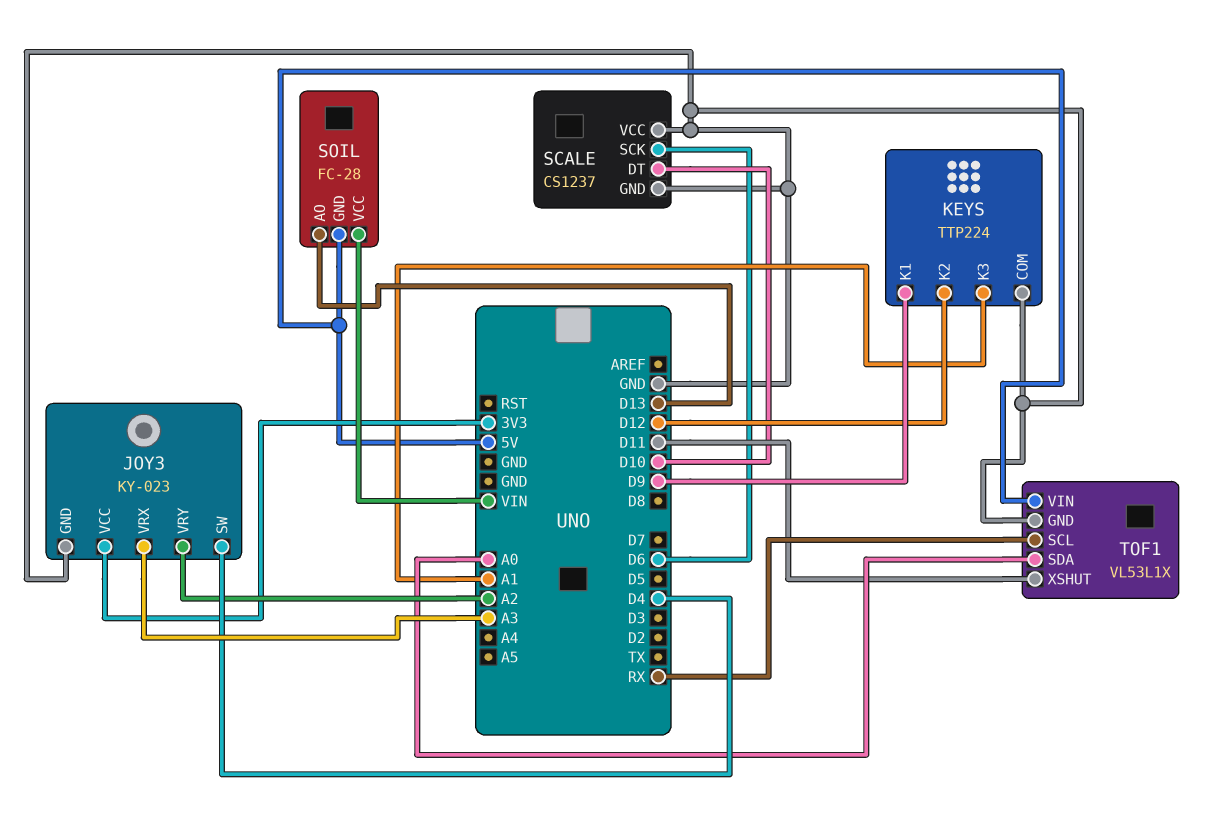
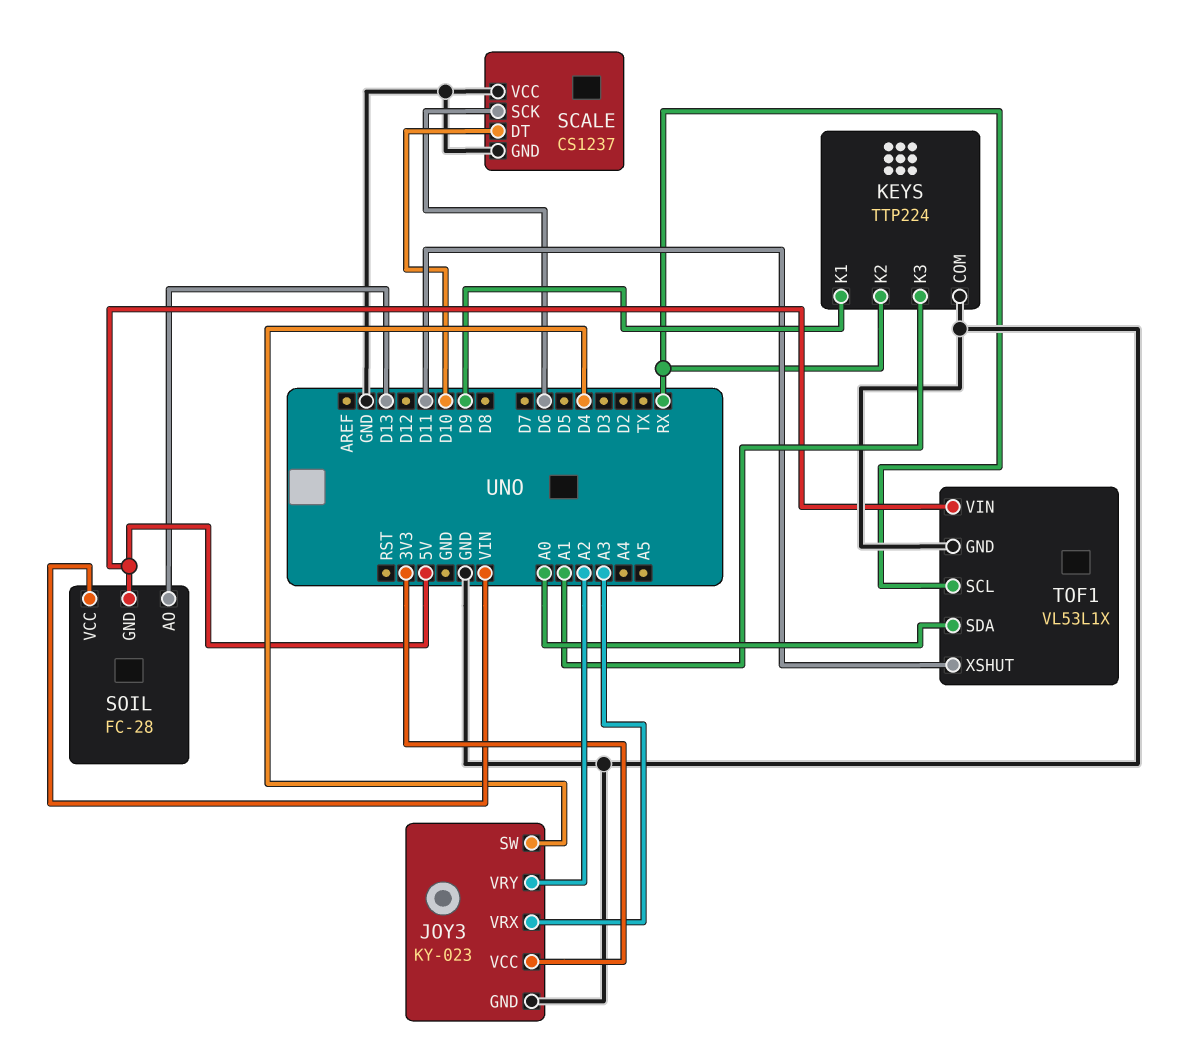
KEYS pin K2: D12 -> RX

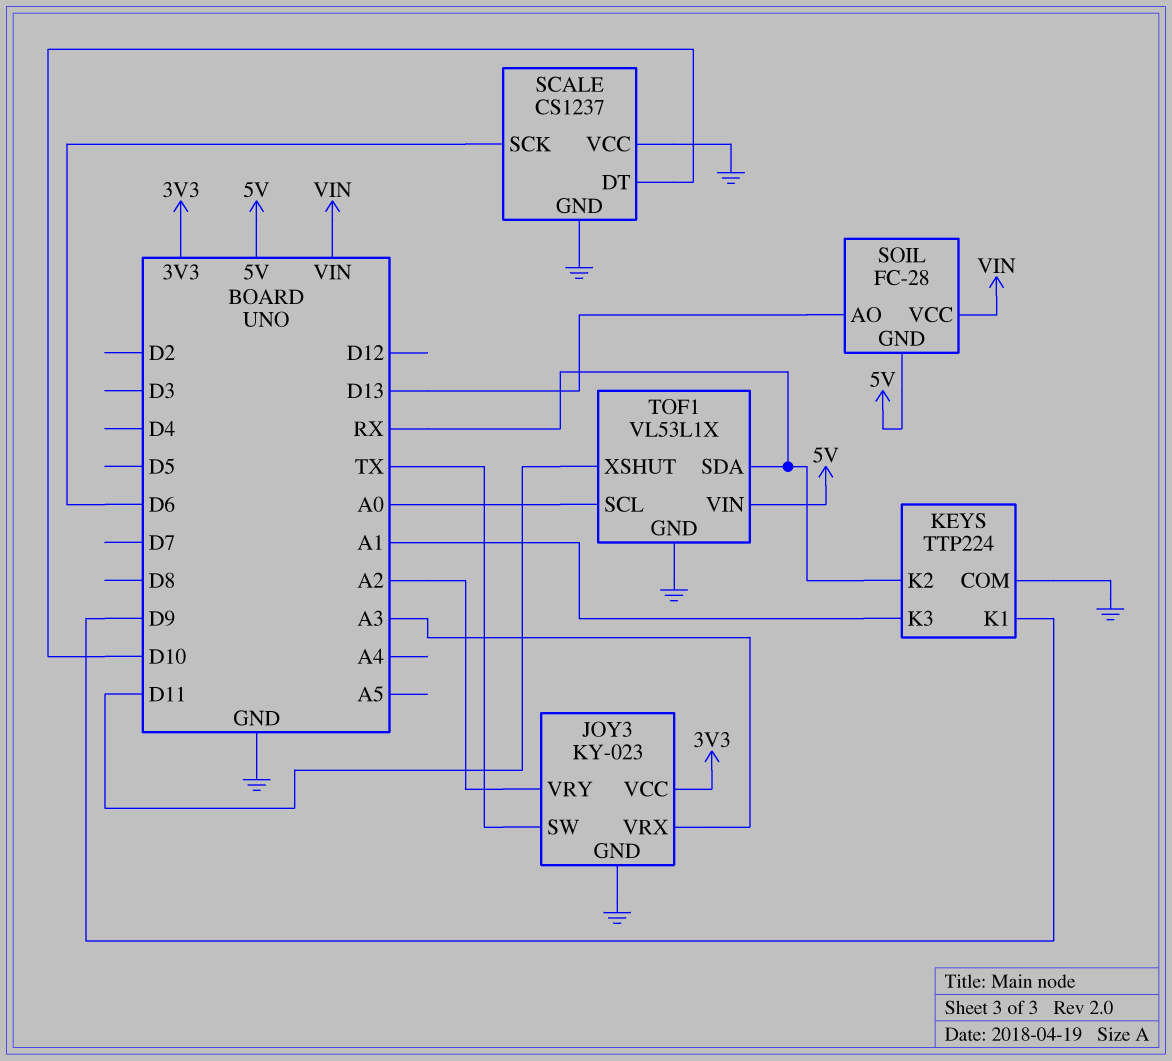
JOY3 pin SW: D4 -> TX
TOF1 pin SCL: RX -> A0
TOF1 pin SDA: A0 -> RX

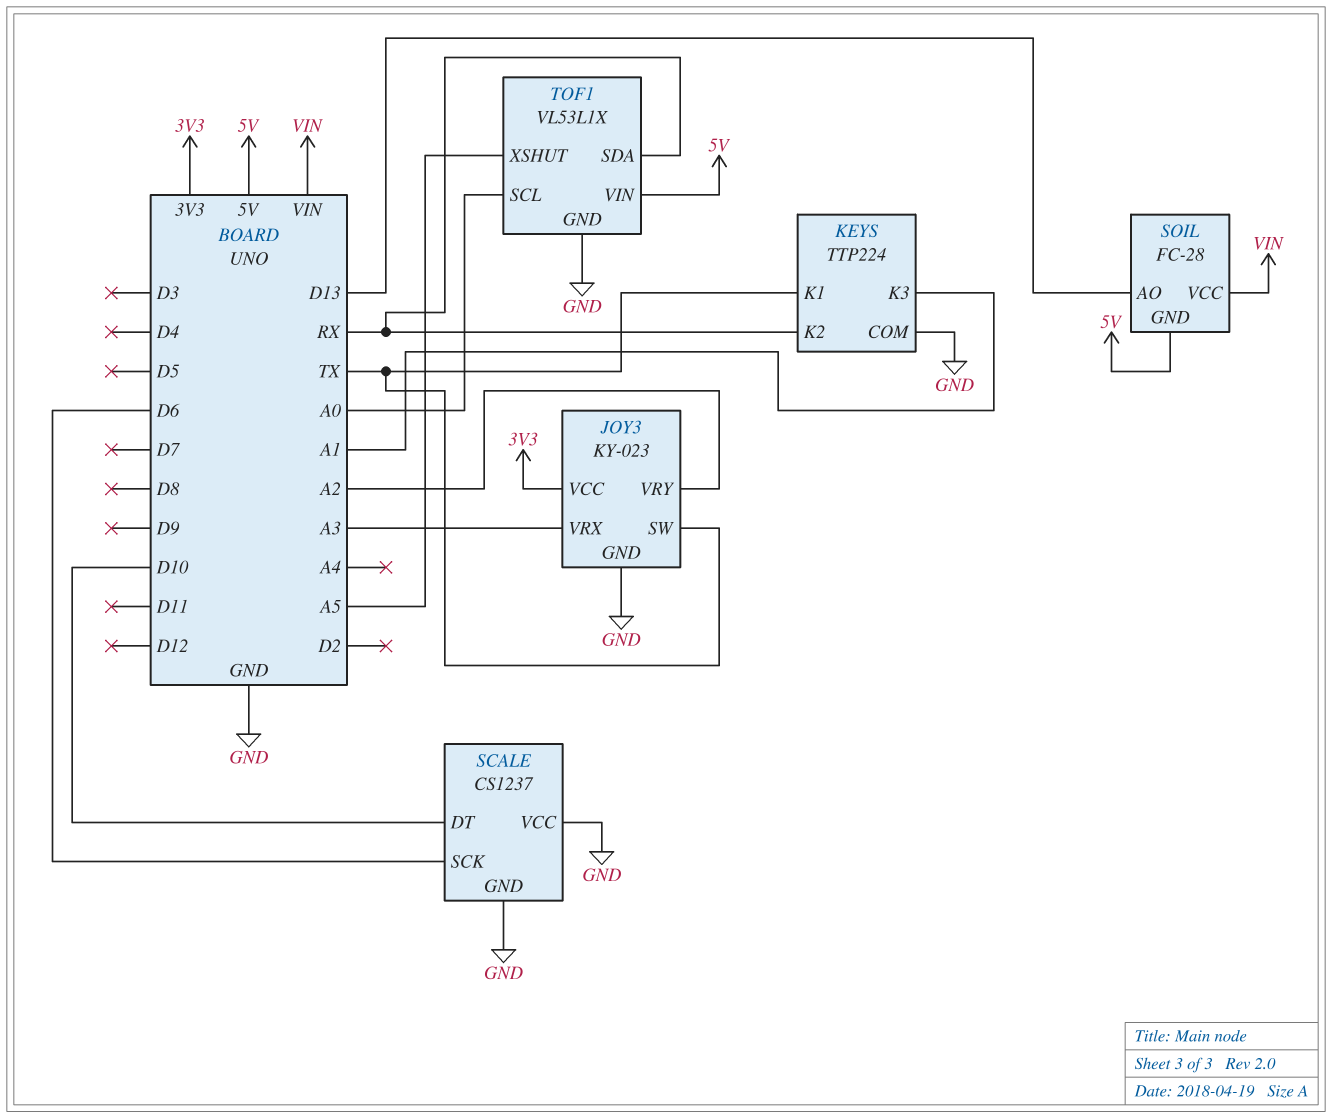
KEYS pin K1: D9 -> TX
TOF1 pin XSHUT: D11 -> A5

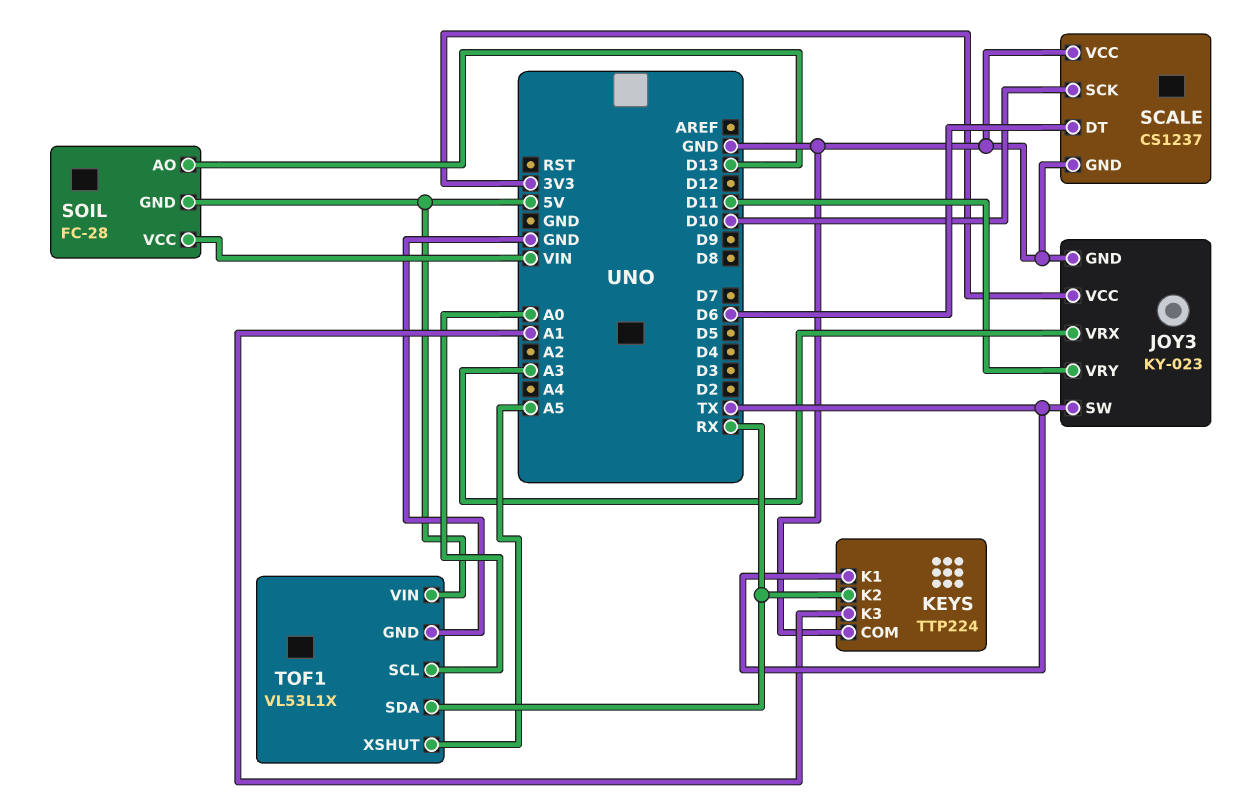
JOY3 pin VRY: A2 -> D11
SCALE pin DT: D10 -> D6
SCALE pin SCK: D6 -> D10

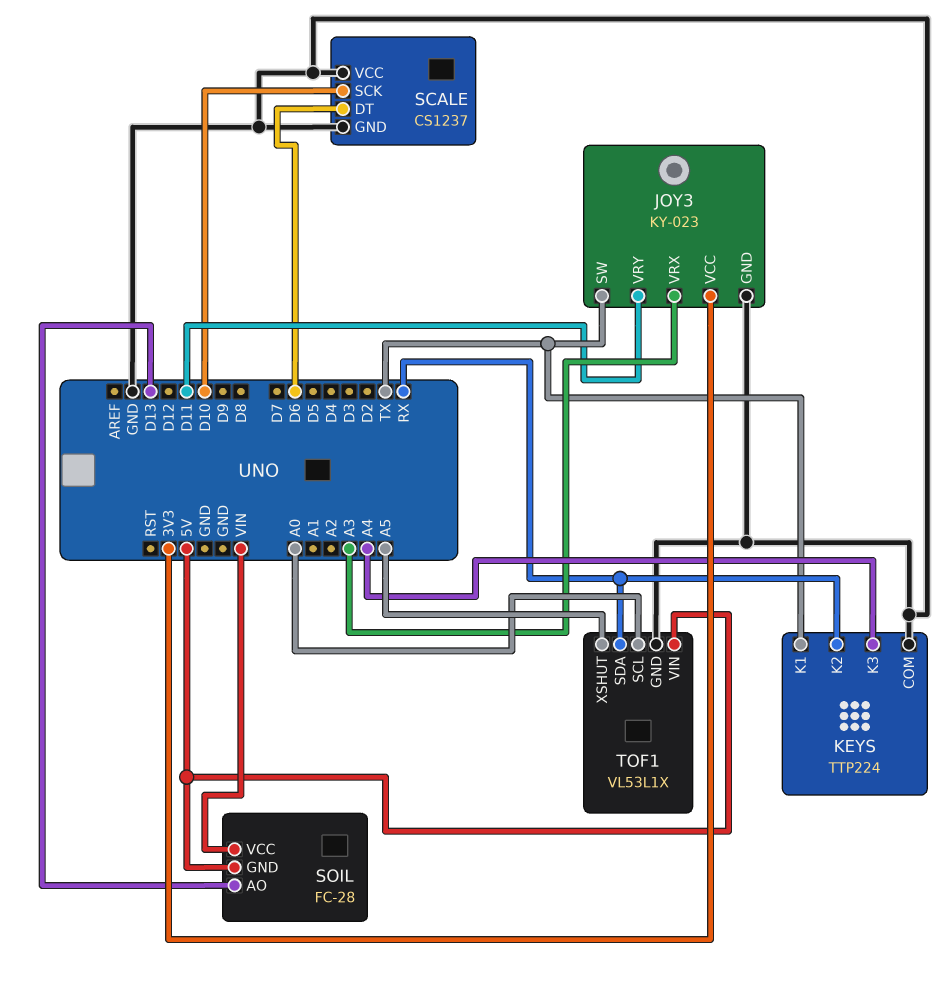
KEYS pin K3: A1 -> A4

